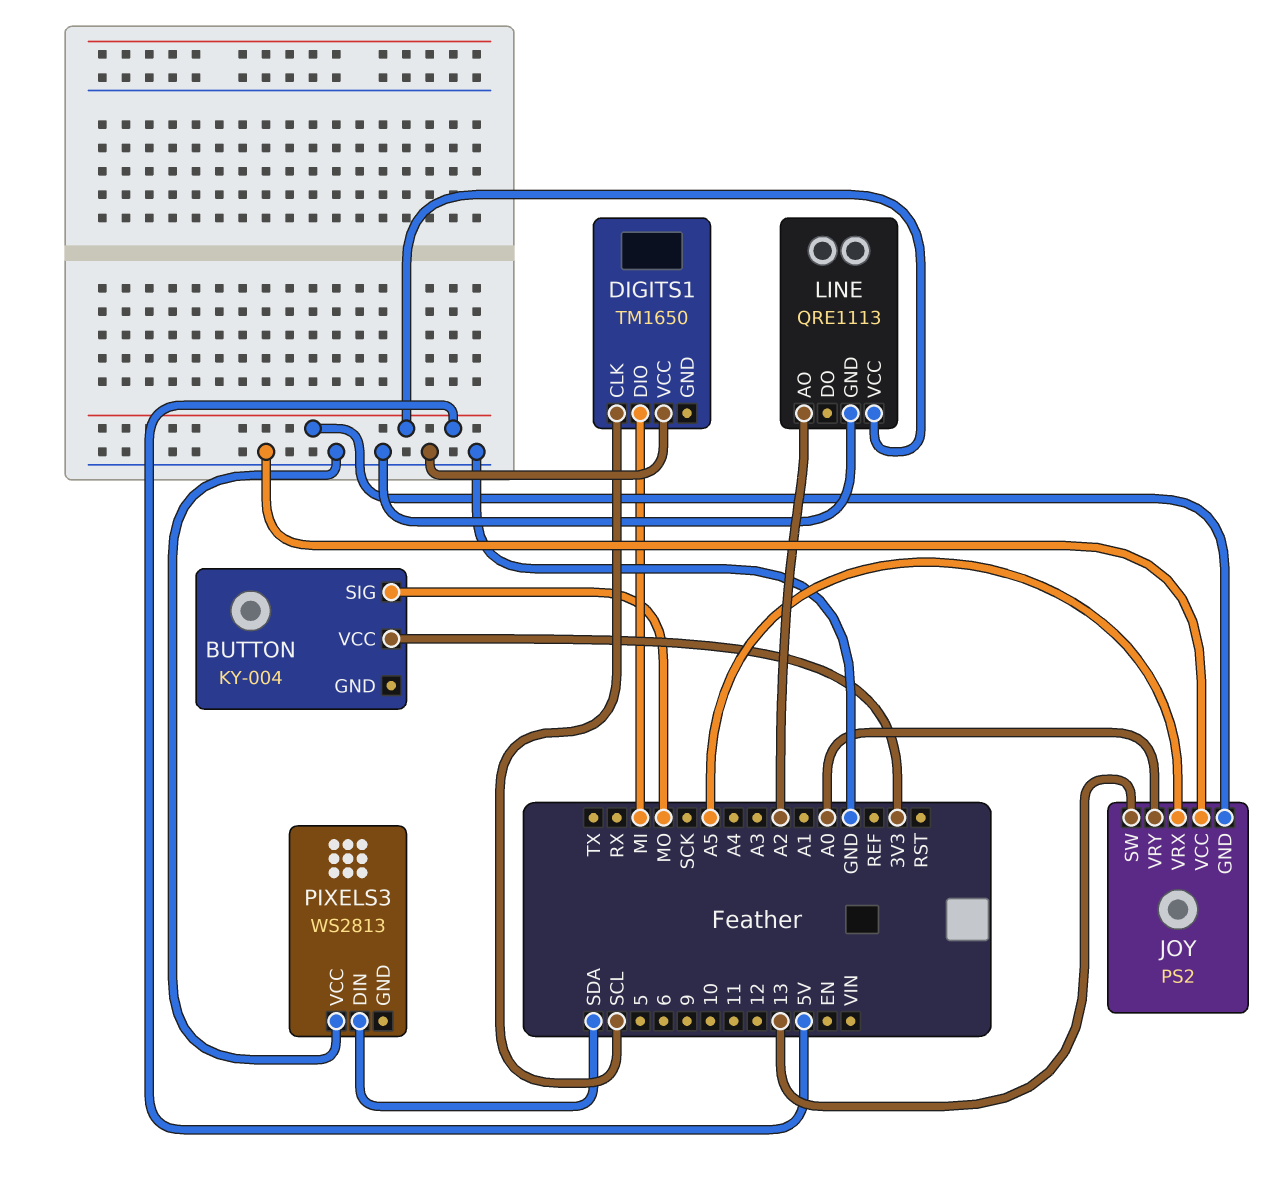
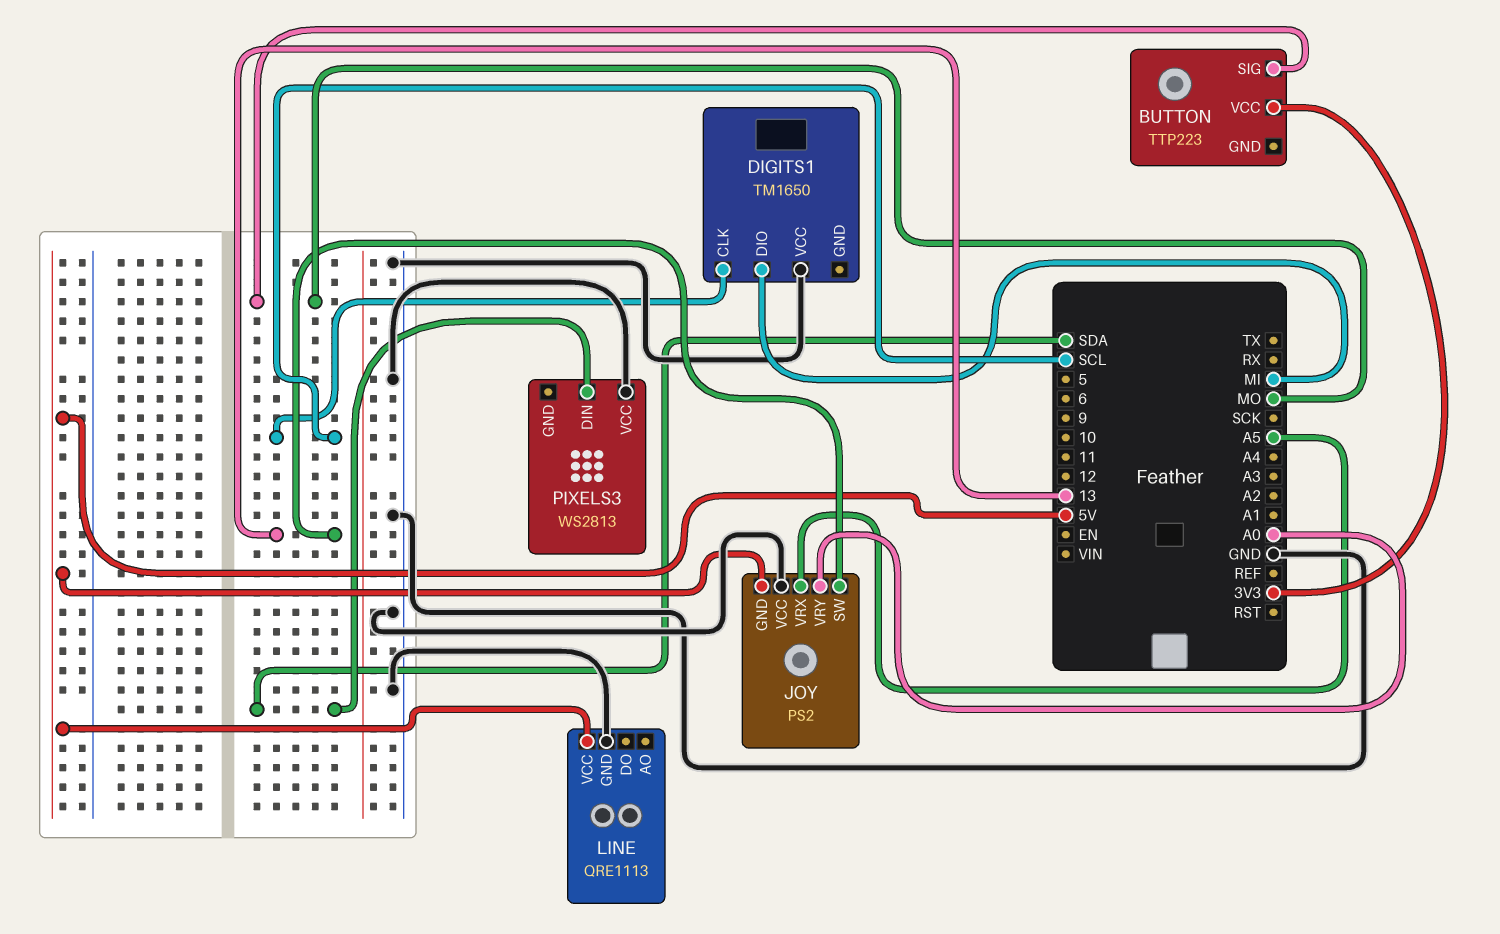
BUTTON: KY-004 -> TTP223
LINE pin AO: A2 -> none

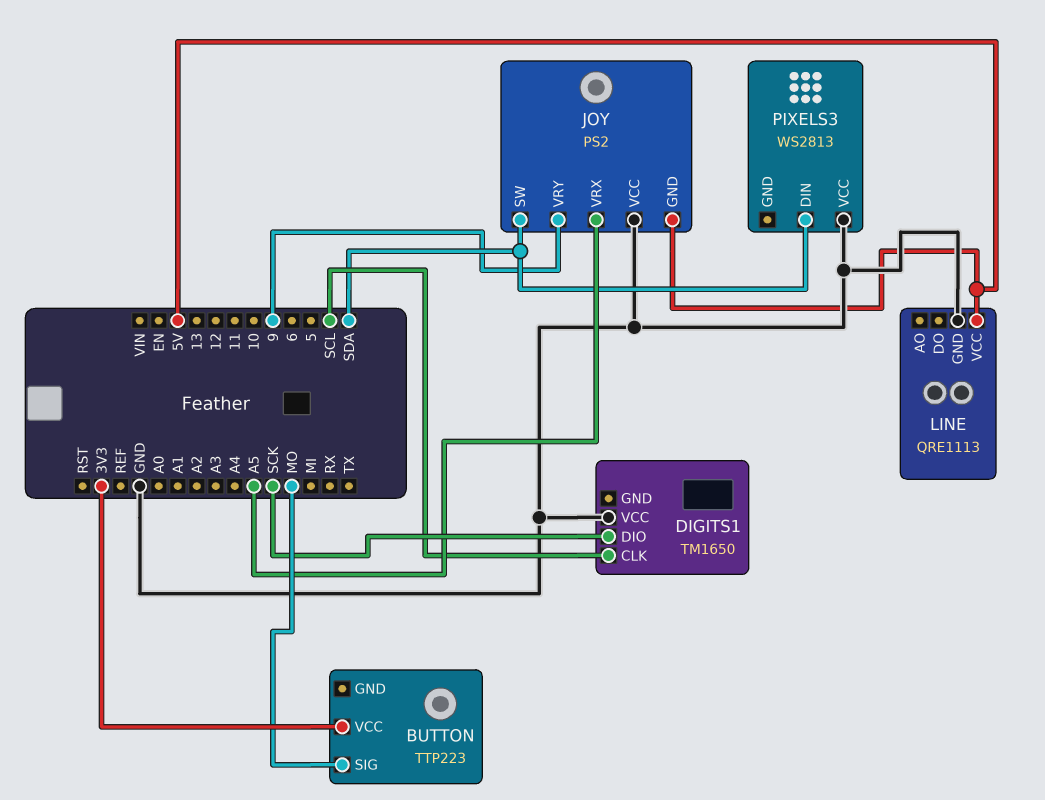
DIGITS1 pin DIO: MI -> SCK
JOY pin SW: 13 -> SDA
JOY pin VRY: A0 -> 9

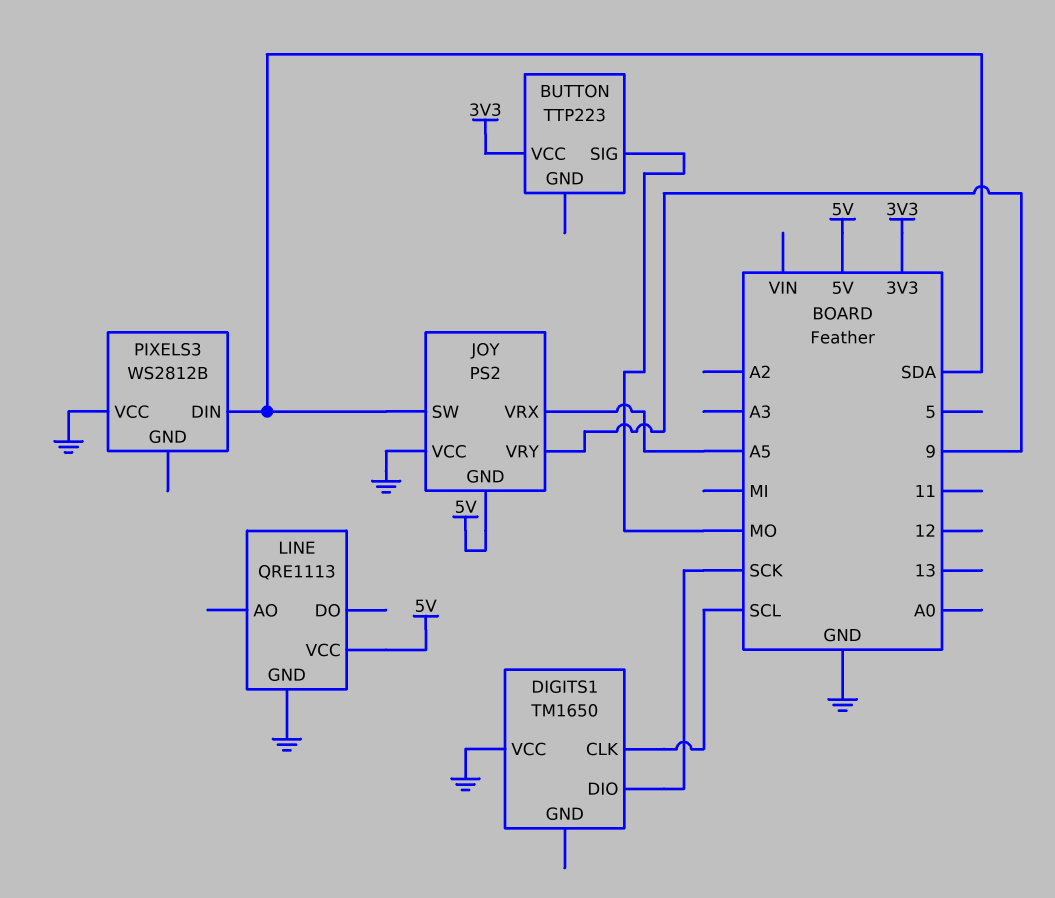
PIXELS3: WS2813 -> WS2812B

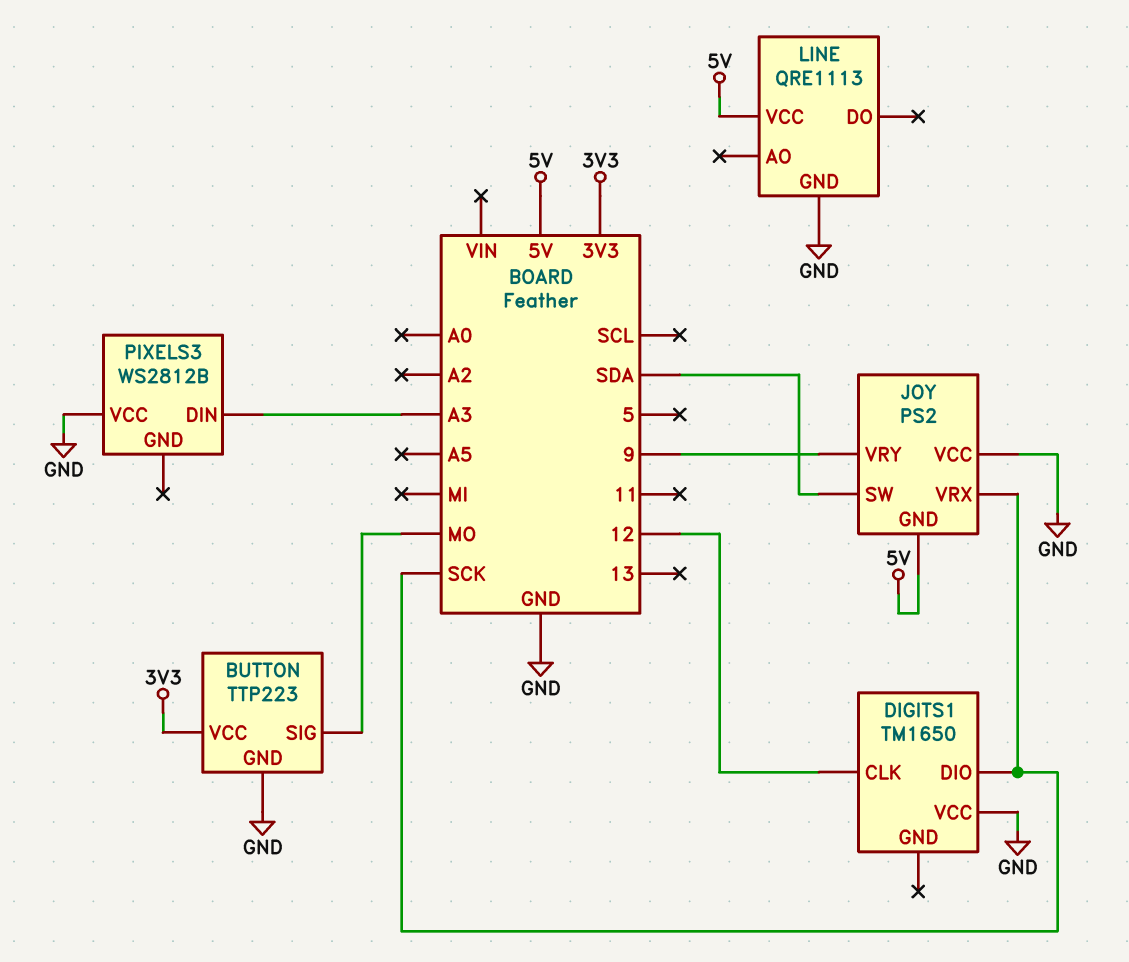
BUTTON pin GND: none -> GND
DIGITS1 pin CLK: SCL -> 12
JOY pin VRX: A5 -> SCK
PIXELS3 pin DIN: SDA -> A3

